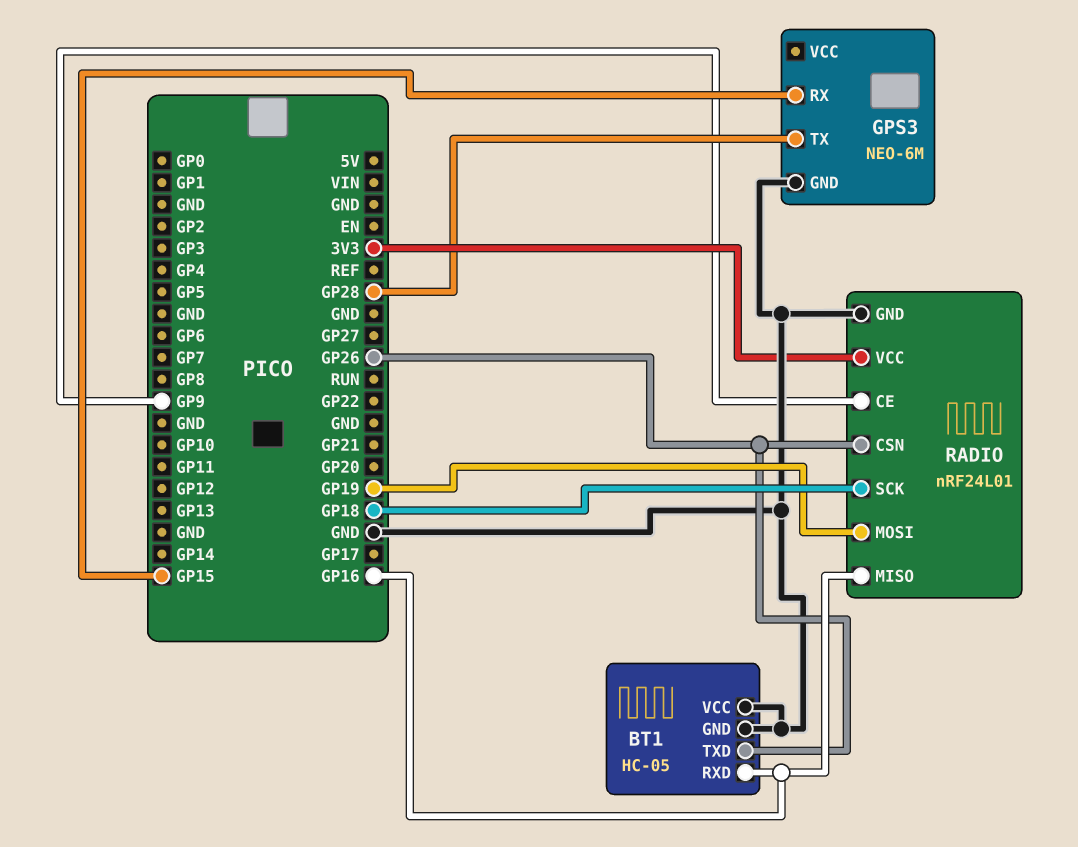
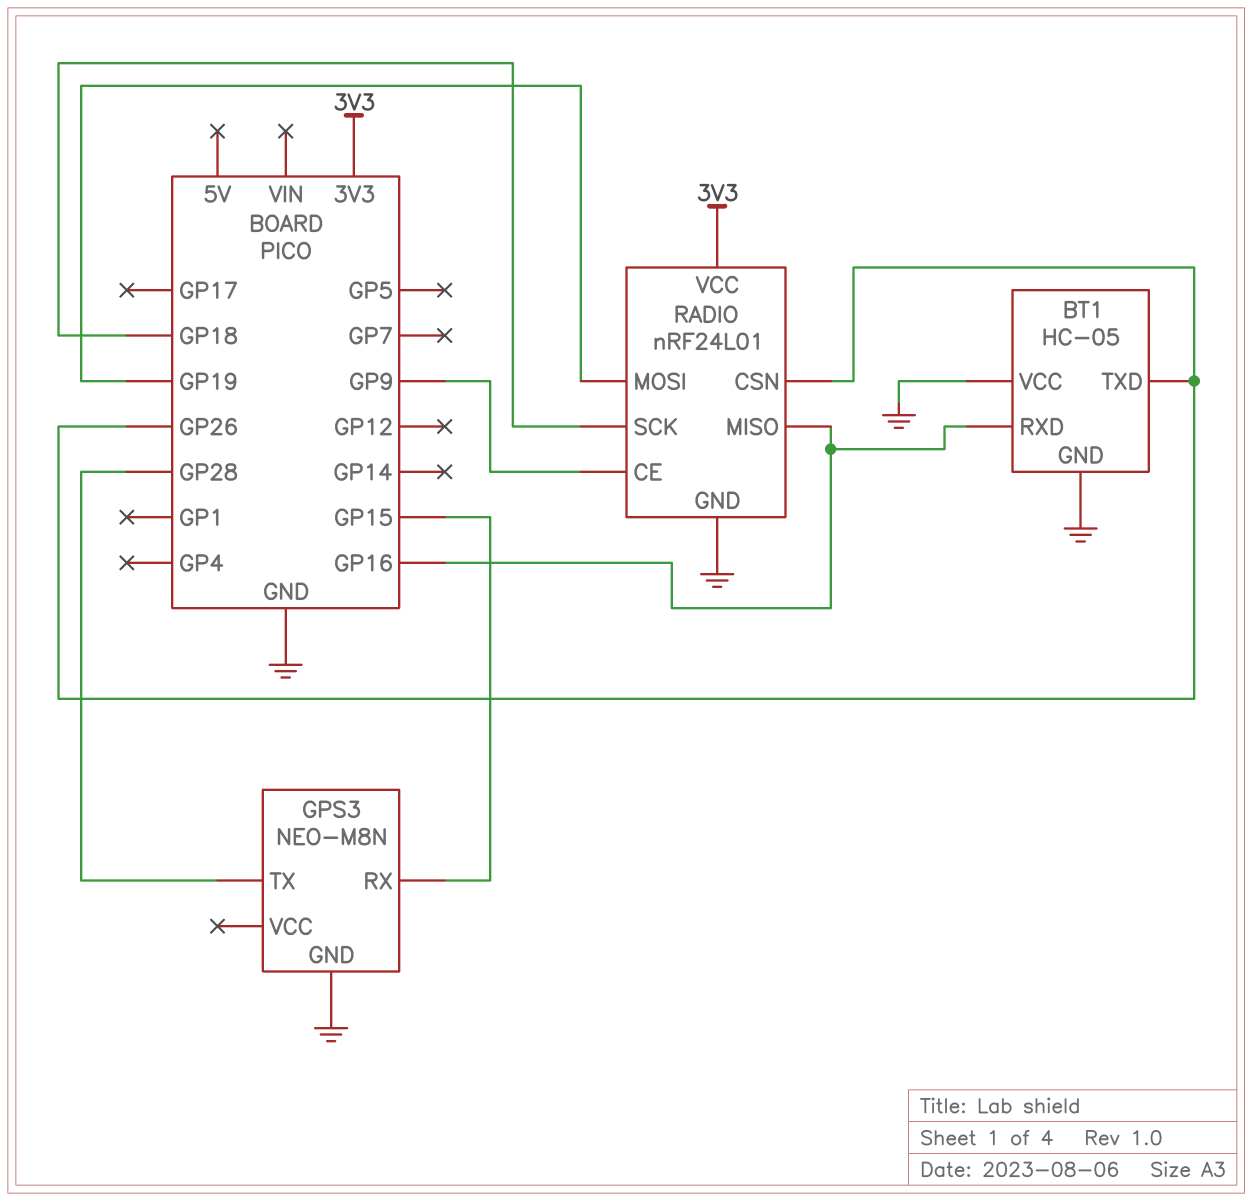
GPS3: NEO-6M -> NEO-M8N

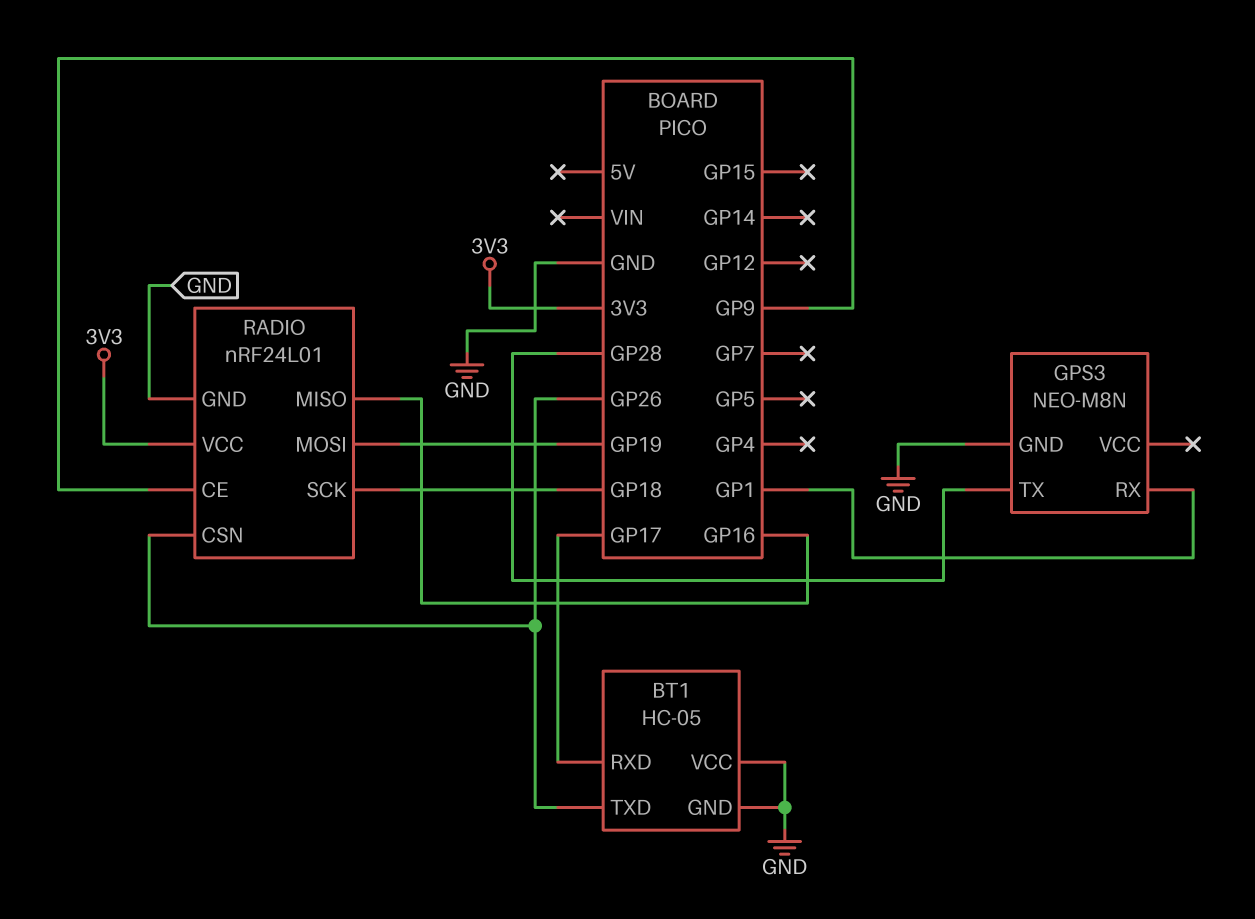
BT1 pin RXD: GP16 -> GP17
GPS3 pin RX: GP15 -> GP1

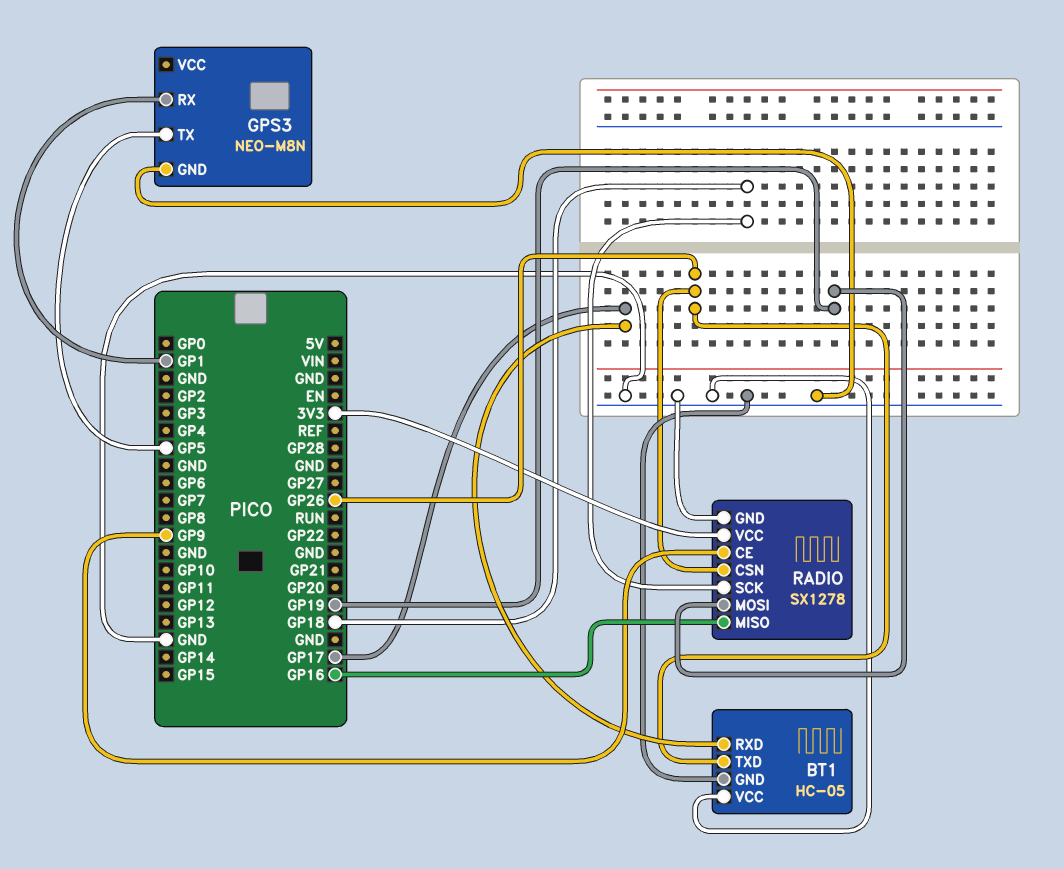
GPS3 pin TX: GP28 -> GP5
RADIO: nRF24L01 -> SX1278

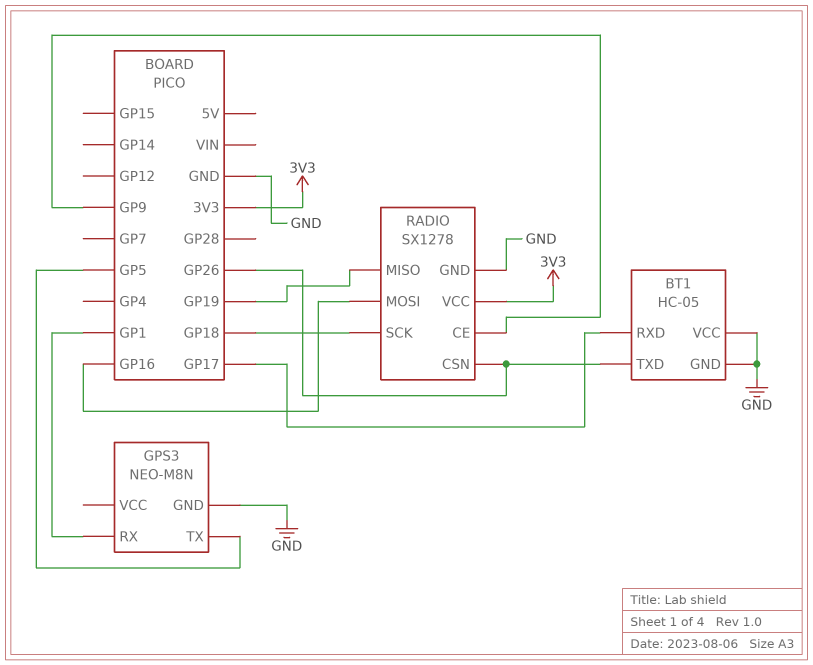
RADIO pin MISO: GP16 -> GP19
RADIO pin MOSI: GP19 -> GP16

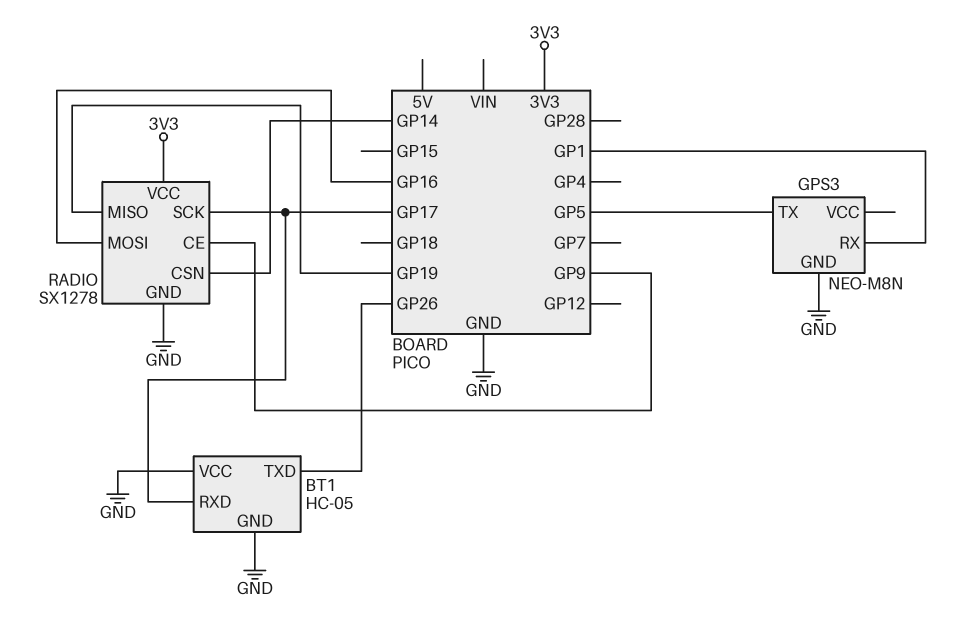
RADIO pin CSN: GP26 -> GP14
RADIO pin SCK: GP18 -> GP17

